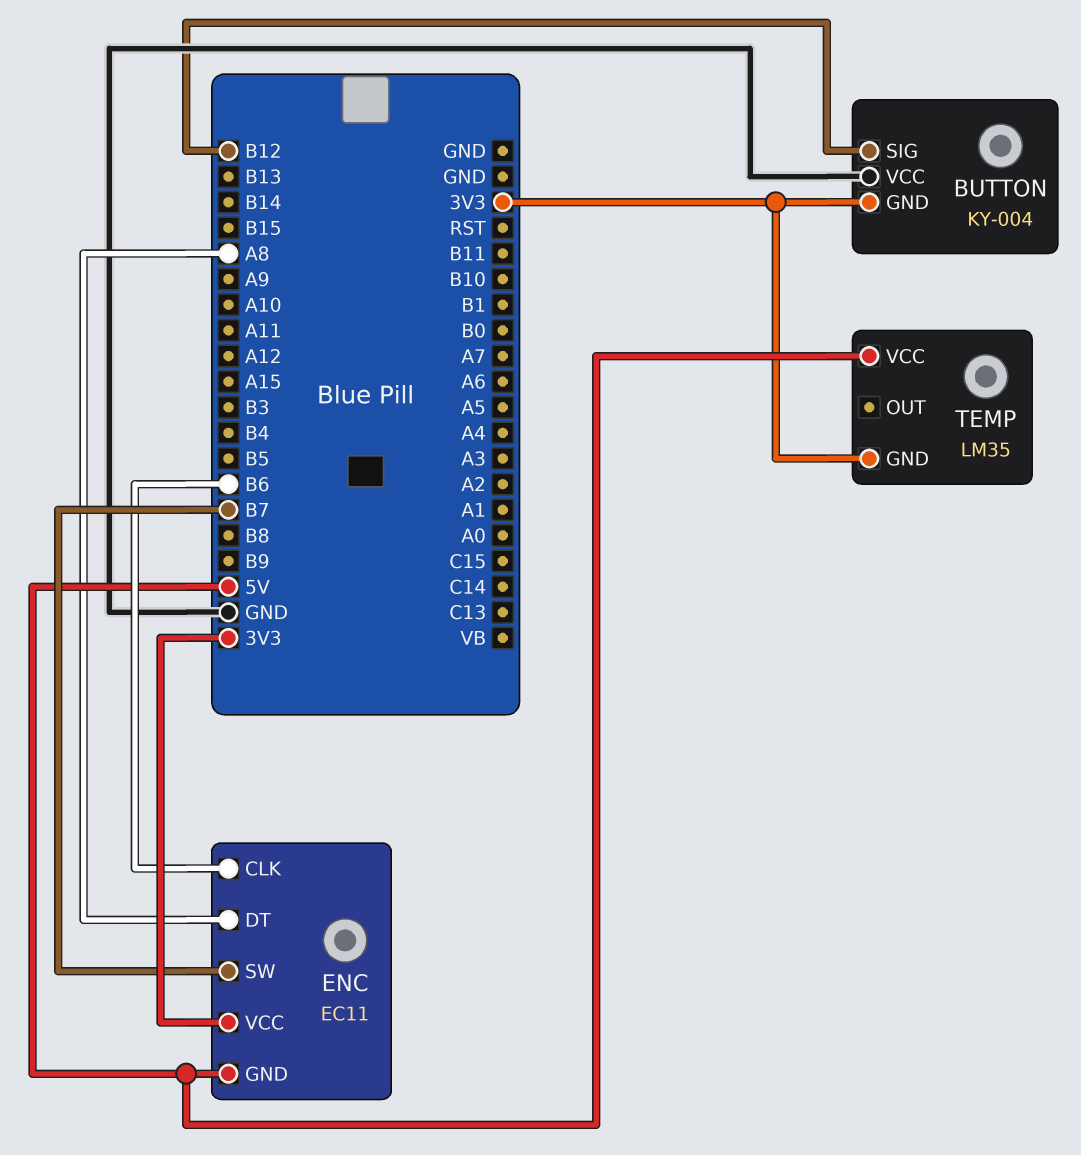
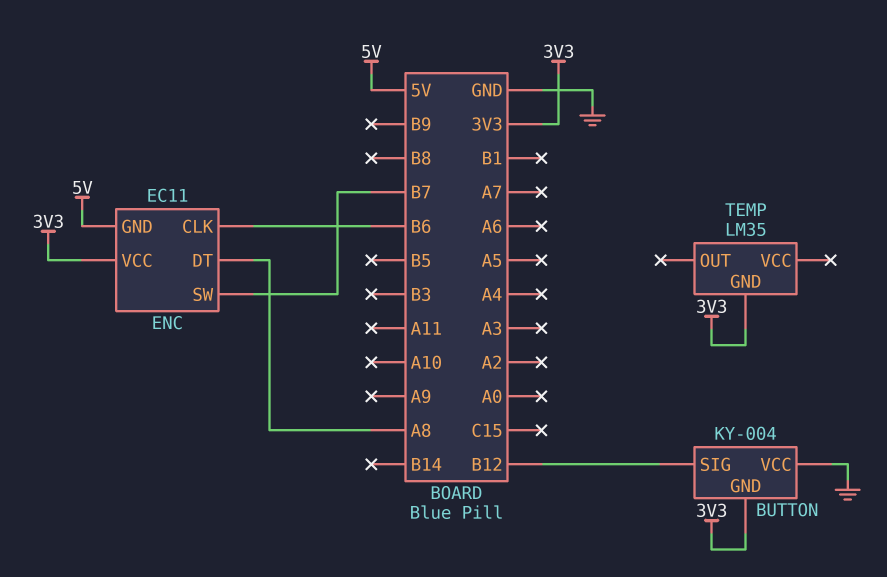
TEMP pin VCC: 5V -> none

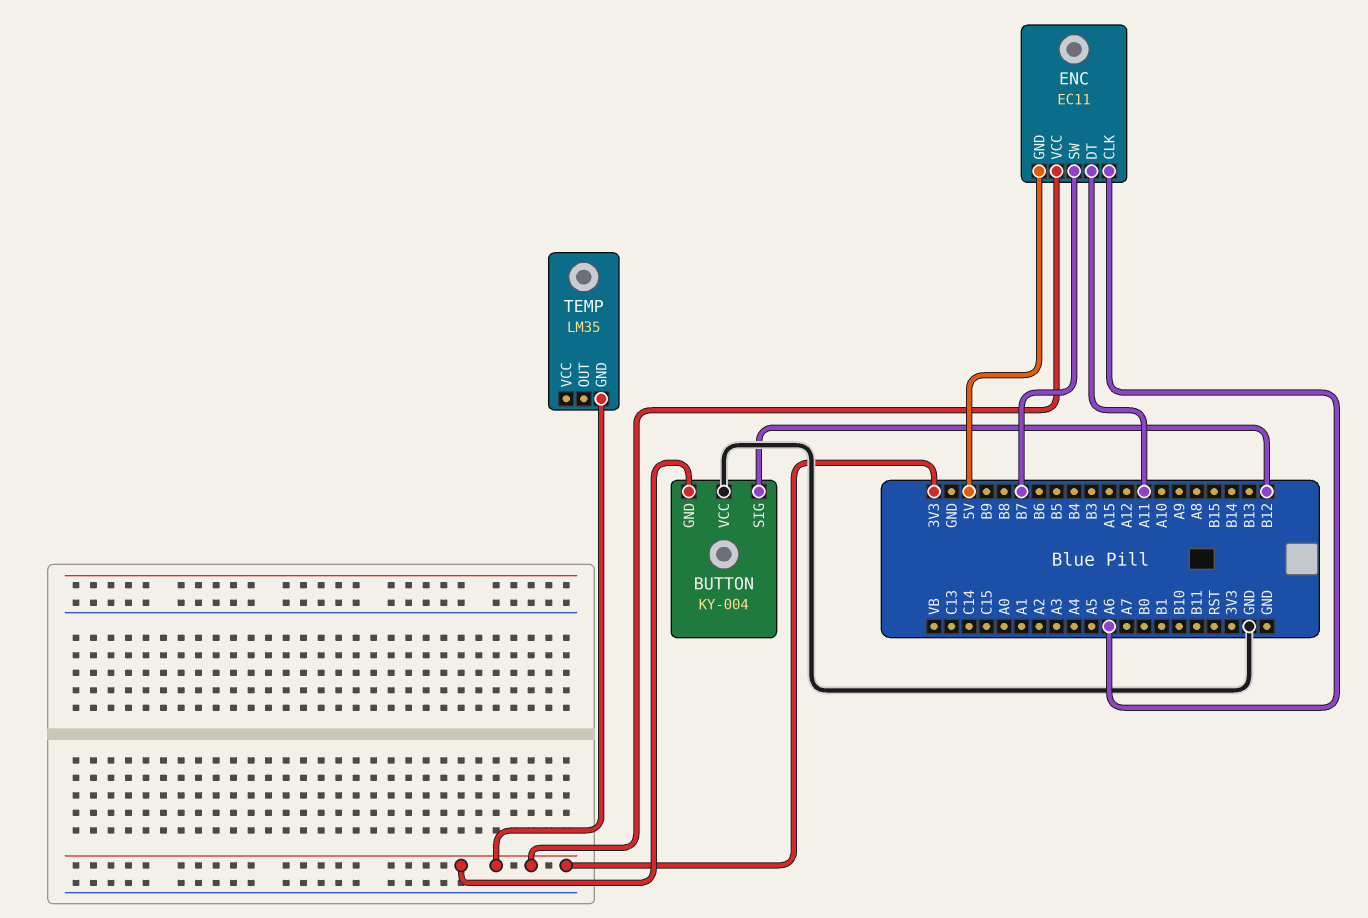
ENC pin CLK: B6 -> A6
ENC pin DT: A8 -> A11

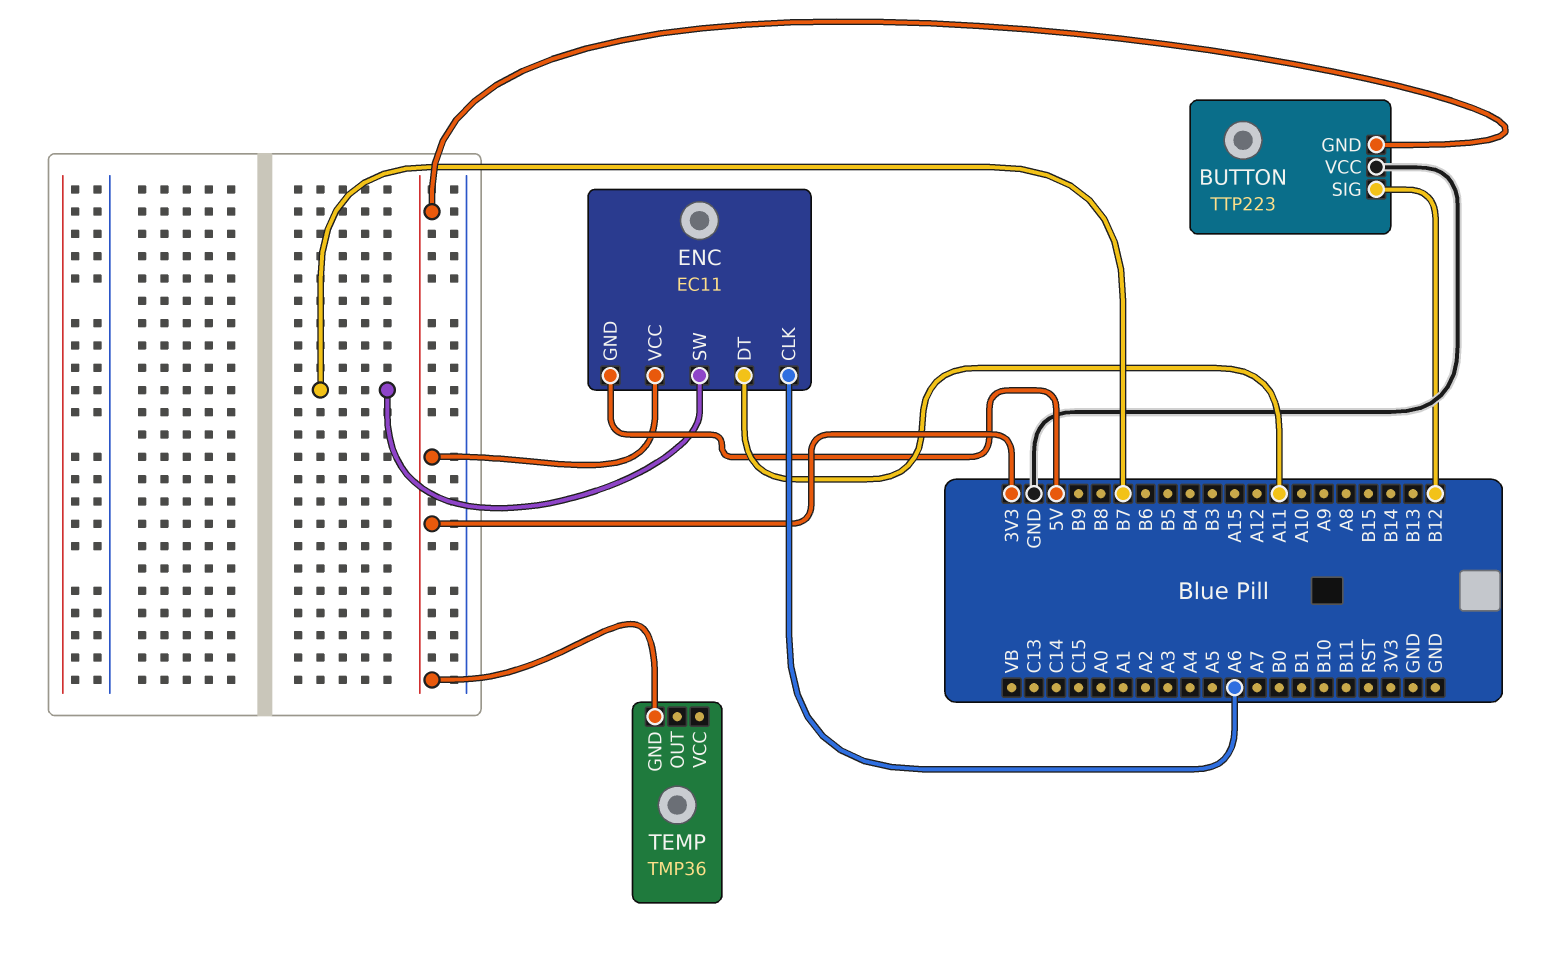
BUTTON: KY-004 -> TTP223
TEMP: LM35 -> TMP36

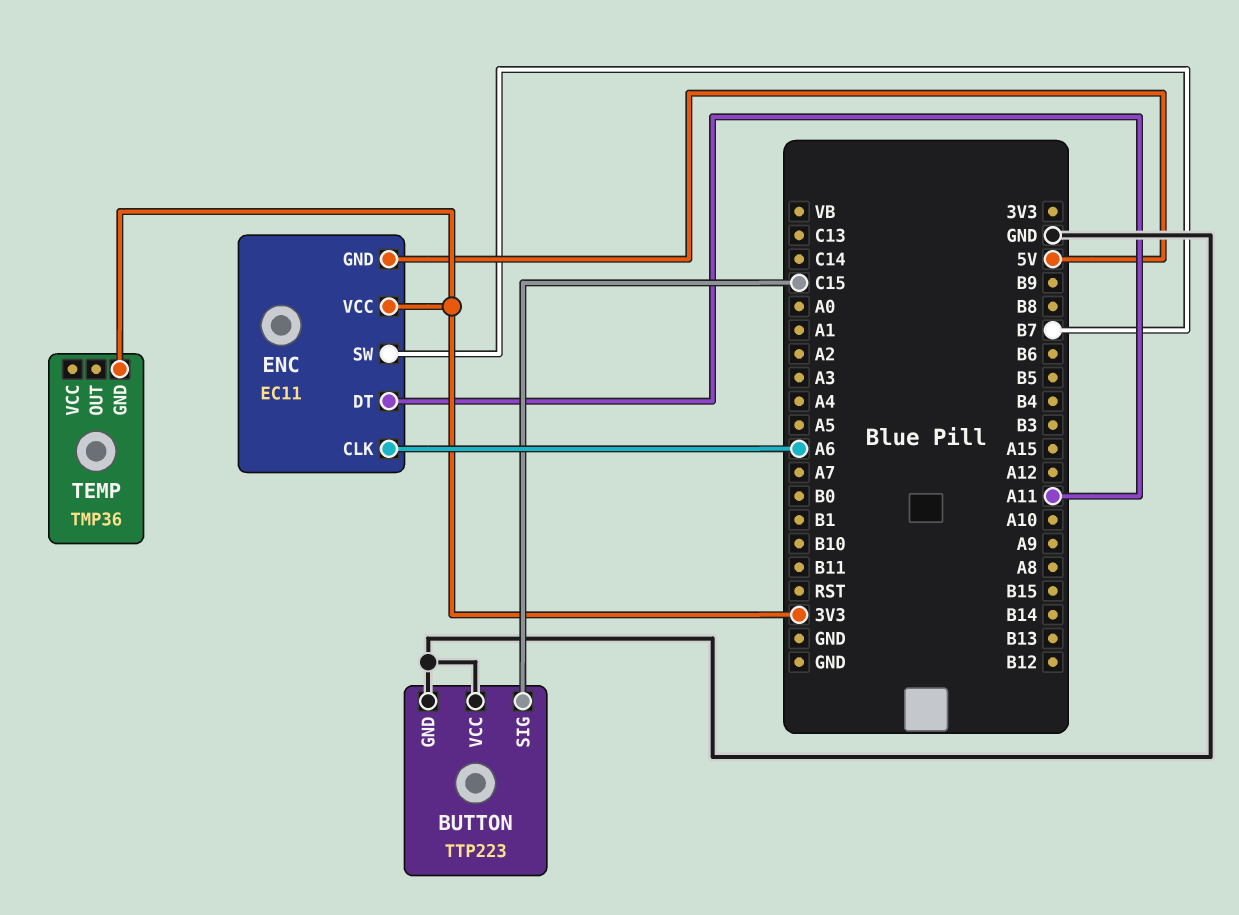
BUTTON pin GND: 3V3 -> GND
BUTTON pin SIG: B12 -> C15

